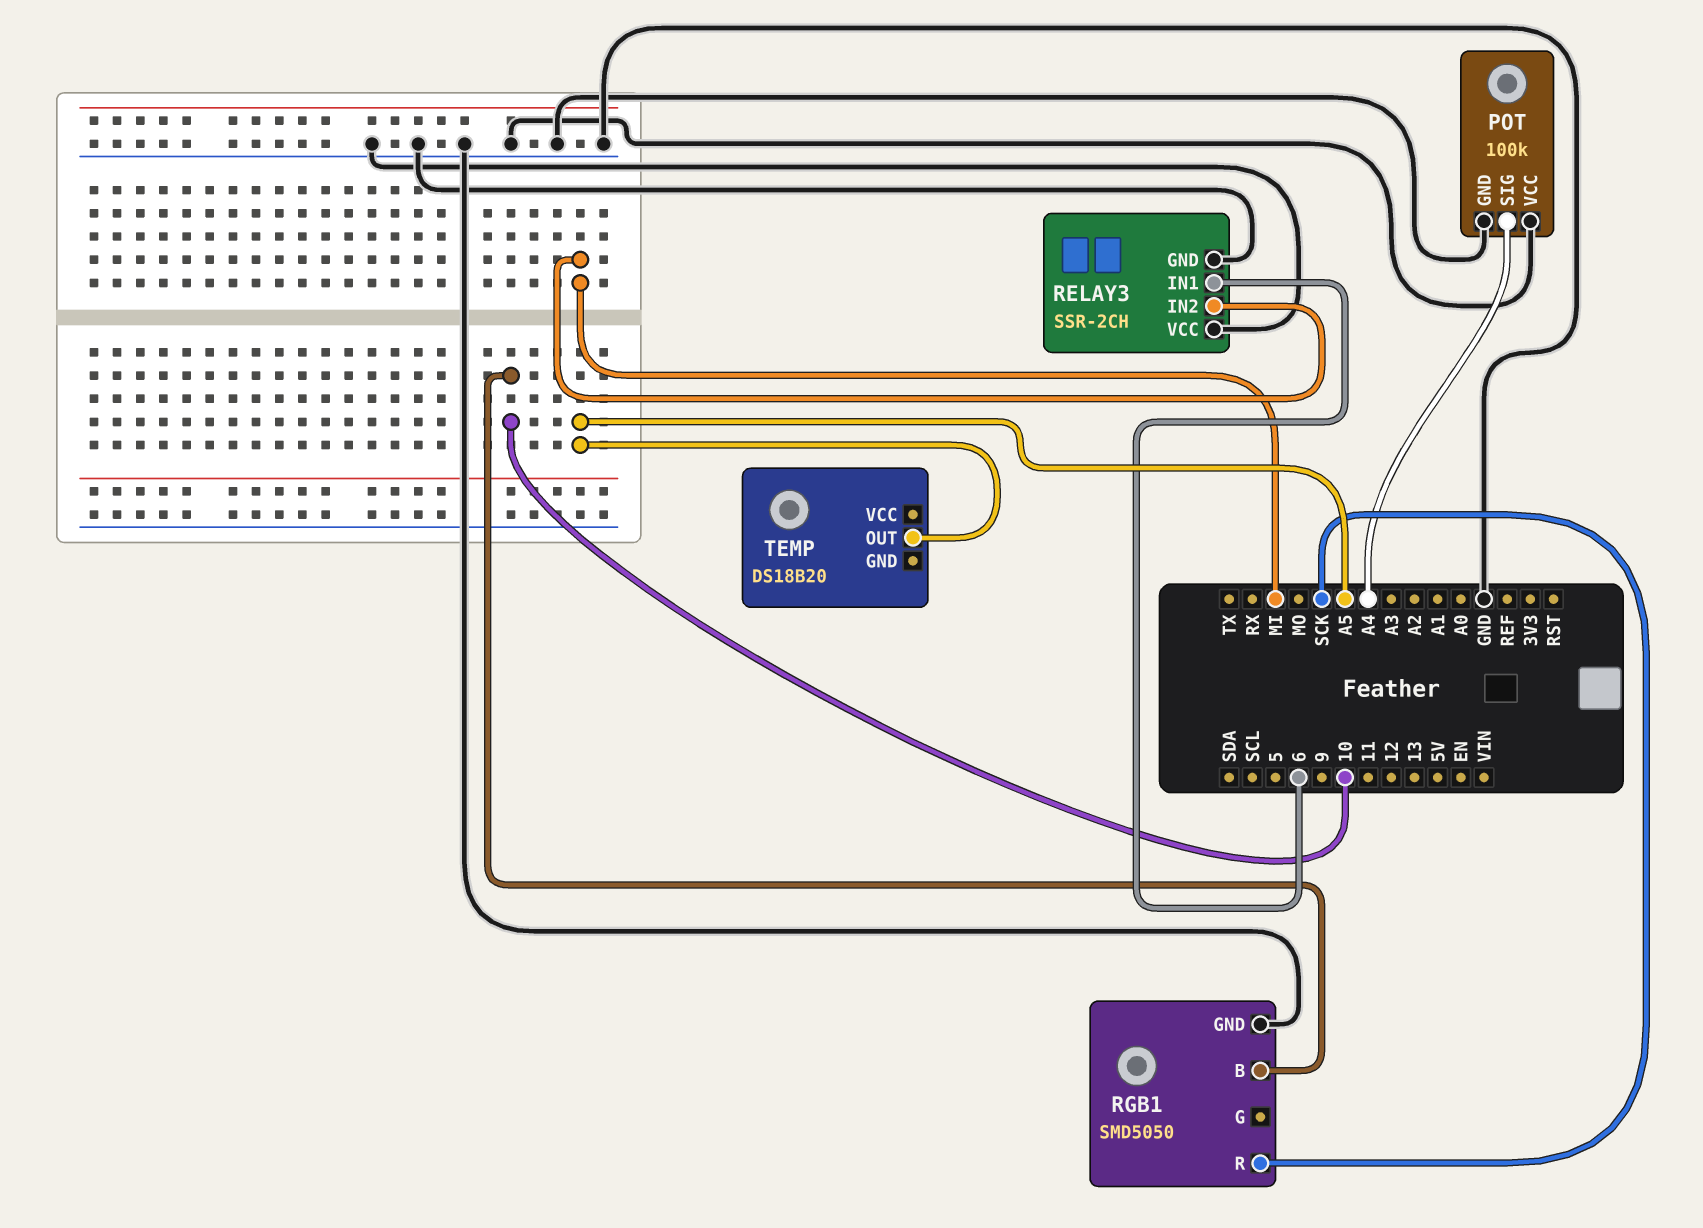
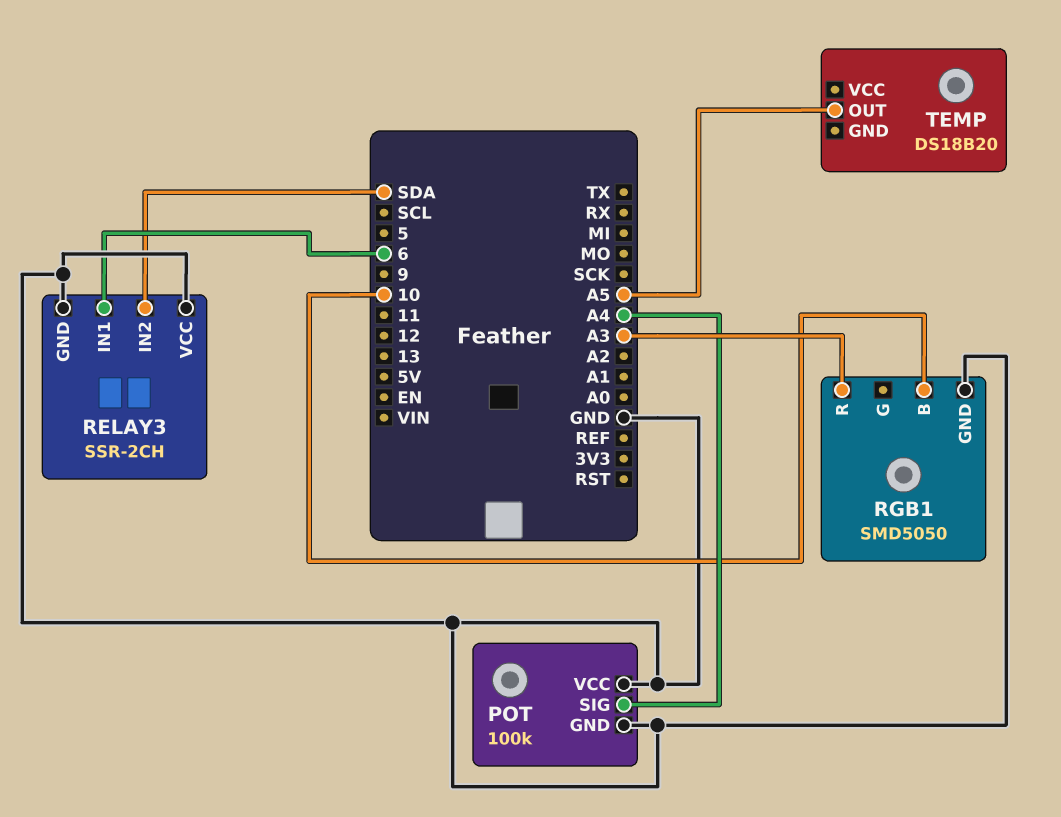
RELAY3 pin IN2: MI -> SDA
RGB1 pin R: SCK -> A3

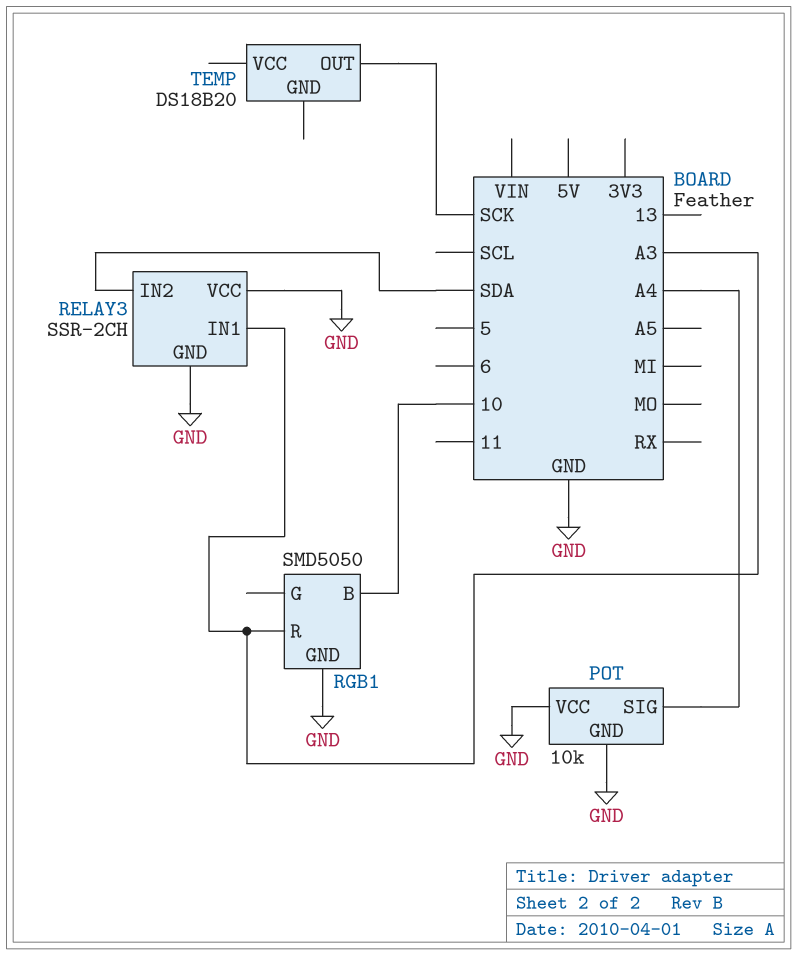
POT: 100k -> 10k
RELAY3 pin IN1: 6 -> A3
TEMP pin OUT: A5 -> SCK

